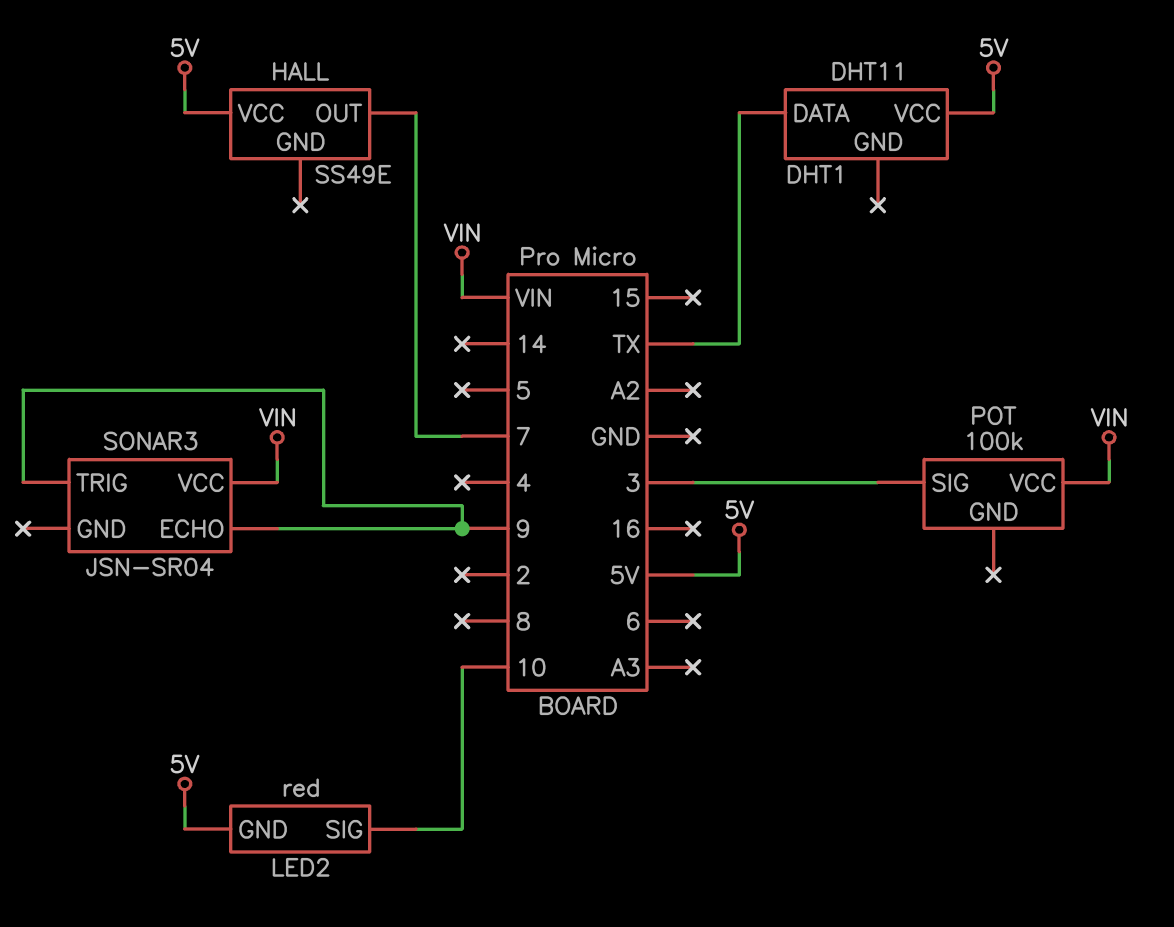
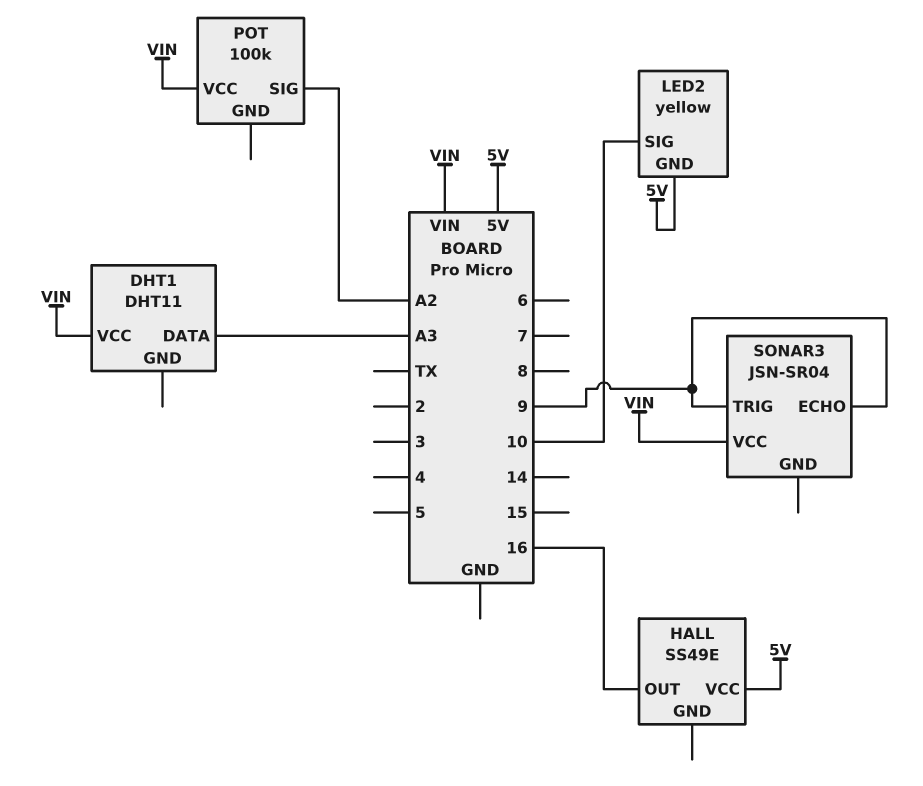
DHT1 pin DATA: TX -> A3
DHT1 pin VCC: 5V -> VIN
HALL pin OUT: 7 -> 16
LED2: red -> yellow
POT pin SIG: 3 -> A2

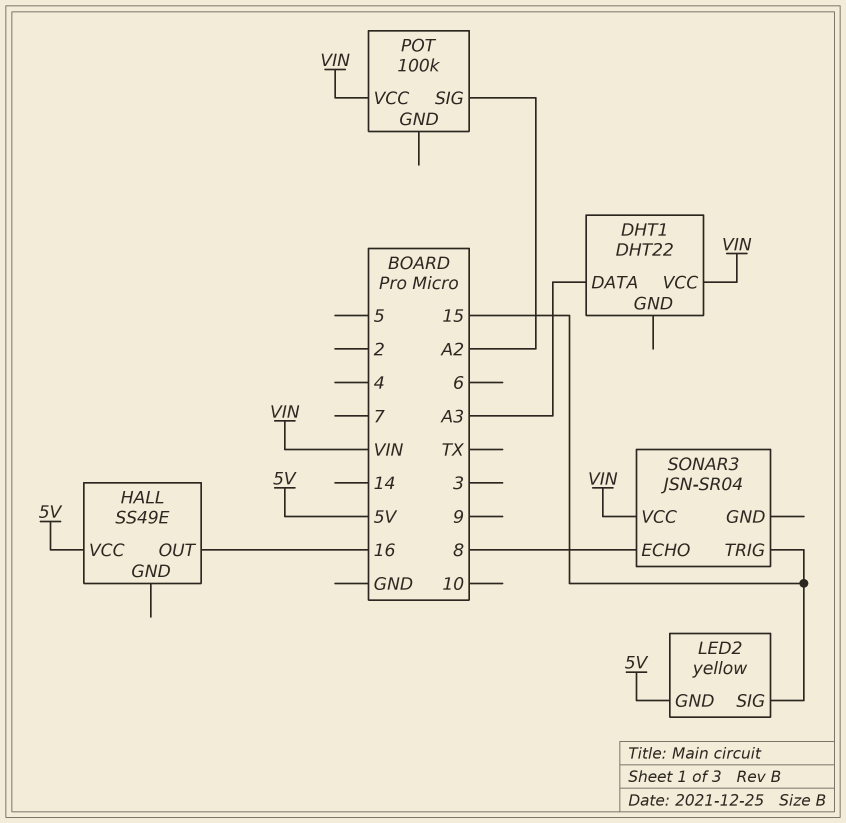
DHT1: DHT11 -> DHT22
LED2 pin SIG: 10 -> 15
SONAR3 pin ECHO: 9 -> 8
SONAR3 pin TRIG: 9 -> 15

